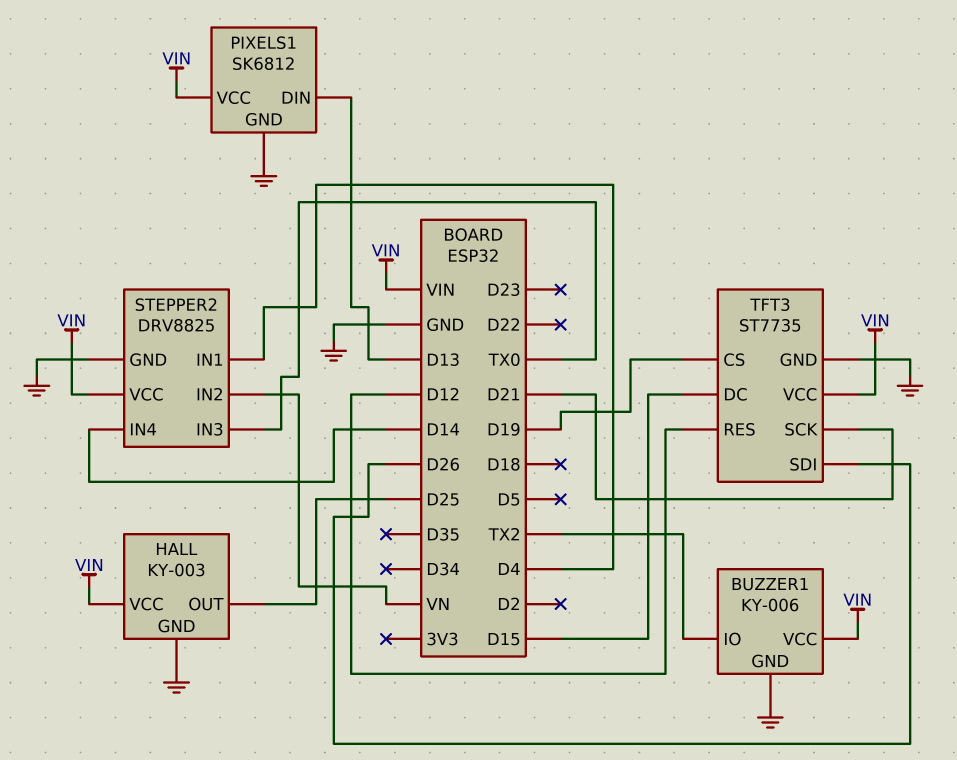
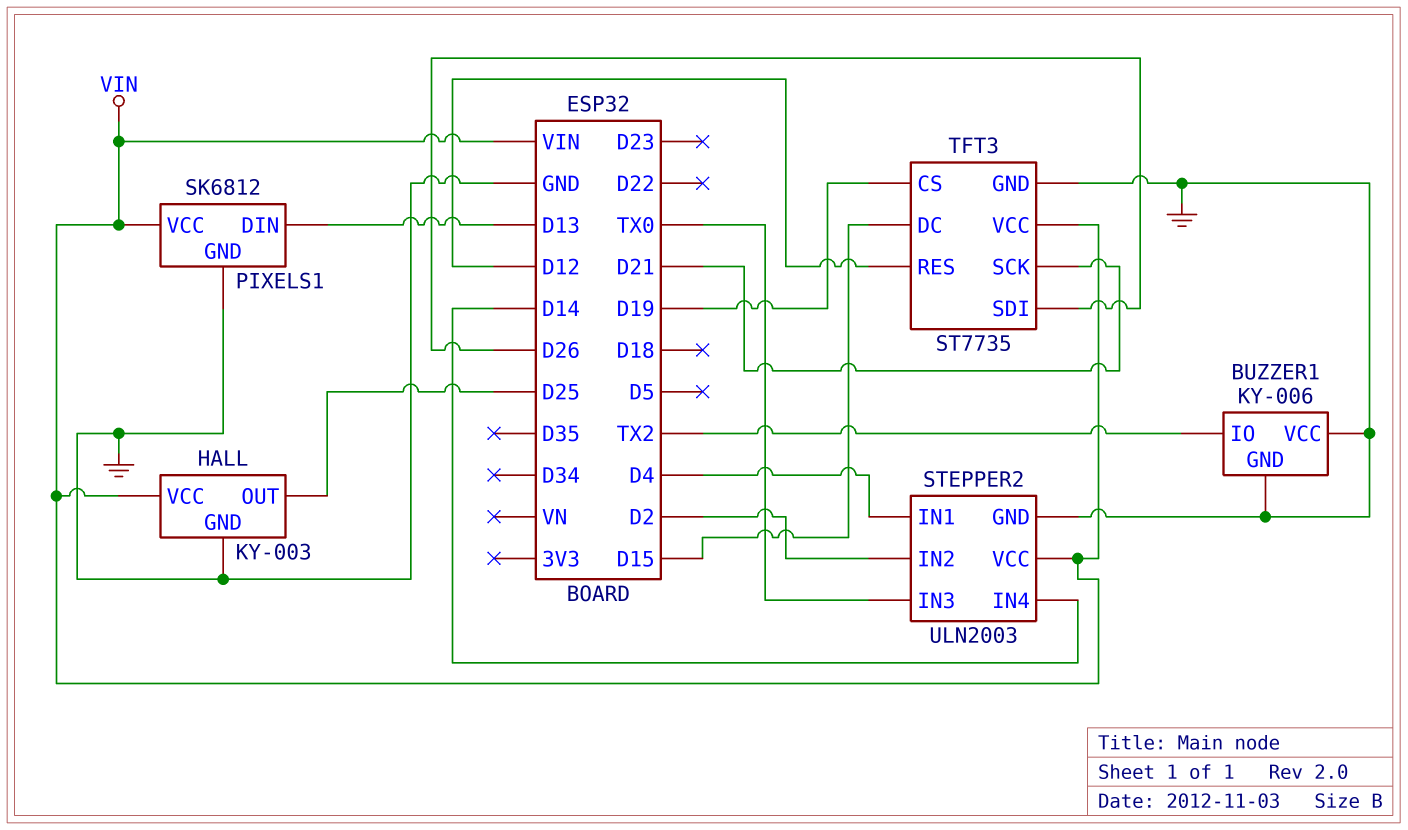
BUZZER1 pin VCC: VIN -> GND
STEPPER2: DRV8825 -> ULN2003
STEPPER2 pin IN2: VN -> D2

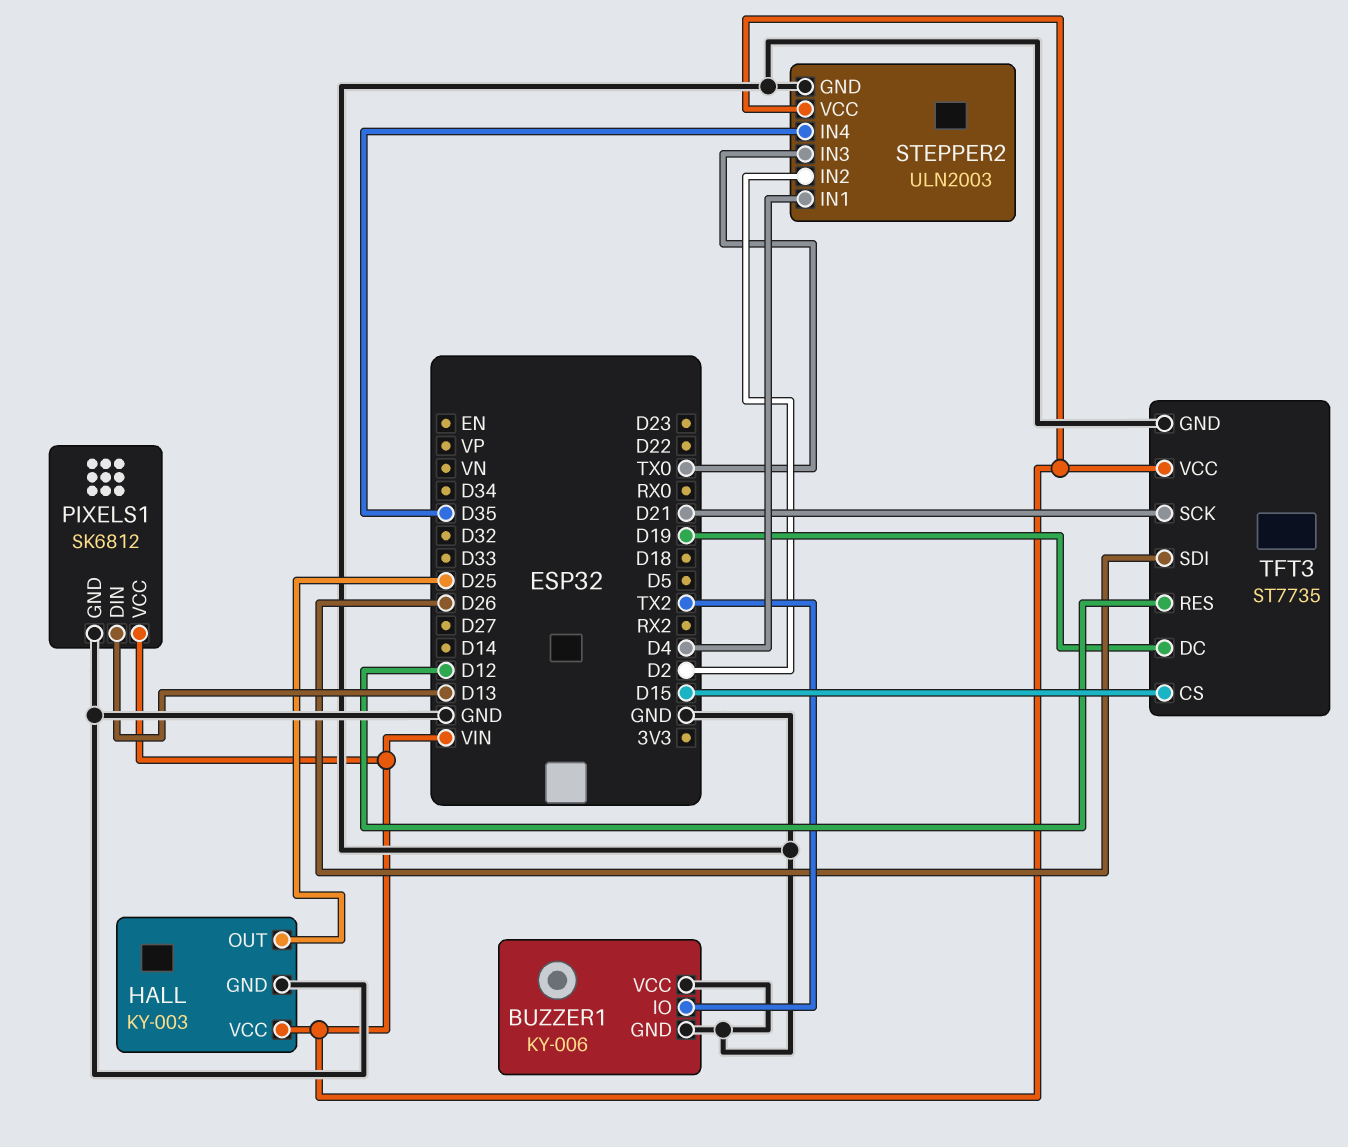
STEPPER2 pin IN4: D14 -> D35
TFT3 pin CS: D19 -> D15
TFT3 pin DC: D15 -> D19

